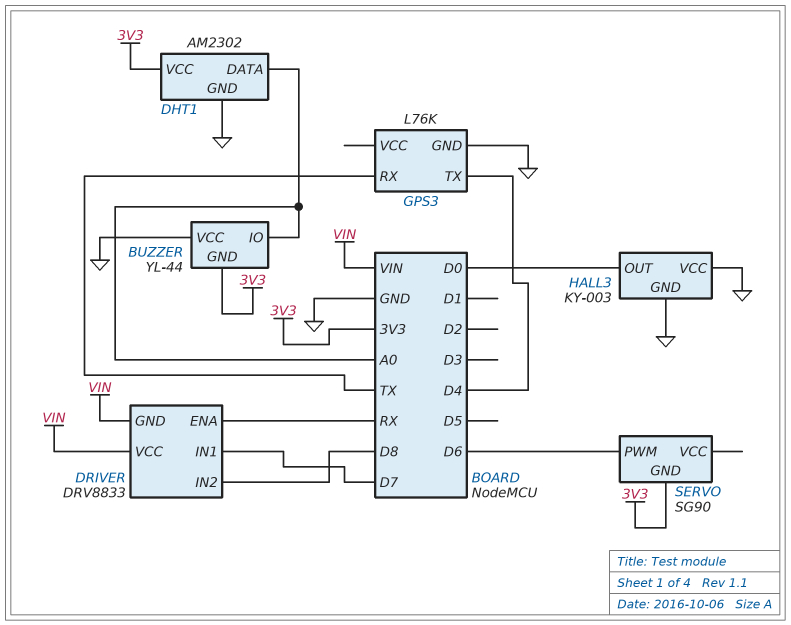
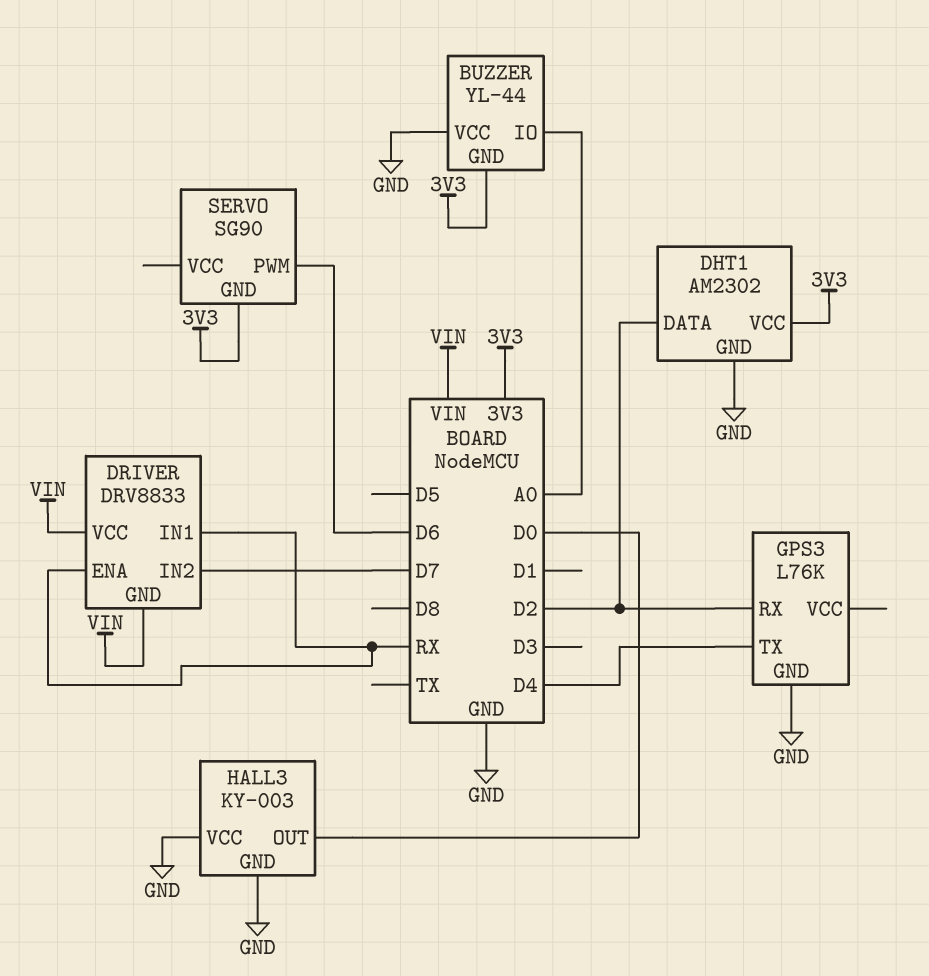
DHT1 pin DATA: A0 -> D2
DRIVER pin IN1: D7 -> RX
DRIVER pin IN2: D8 -> D7
GPS3 pin RX: TX -> D2

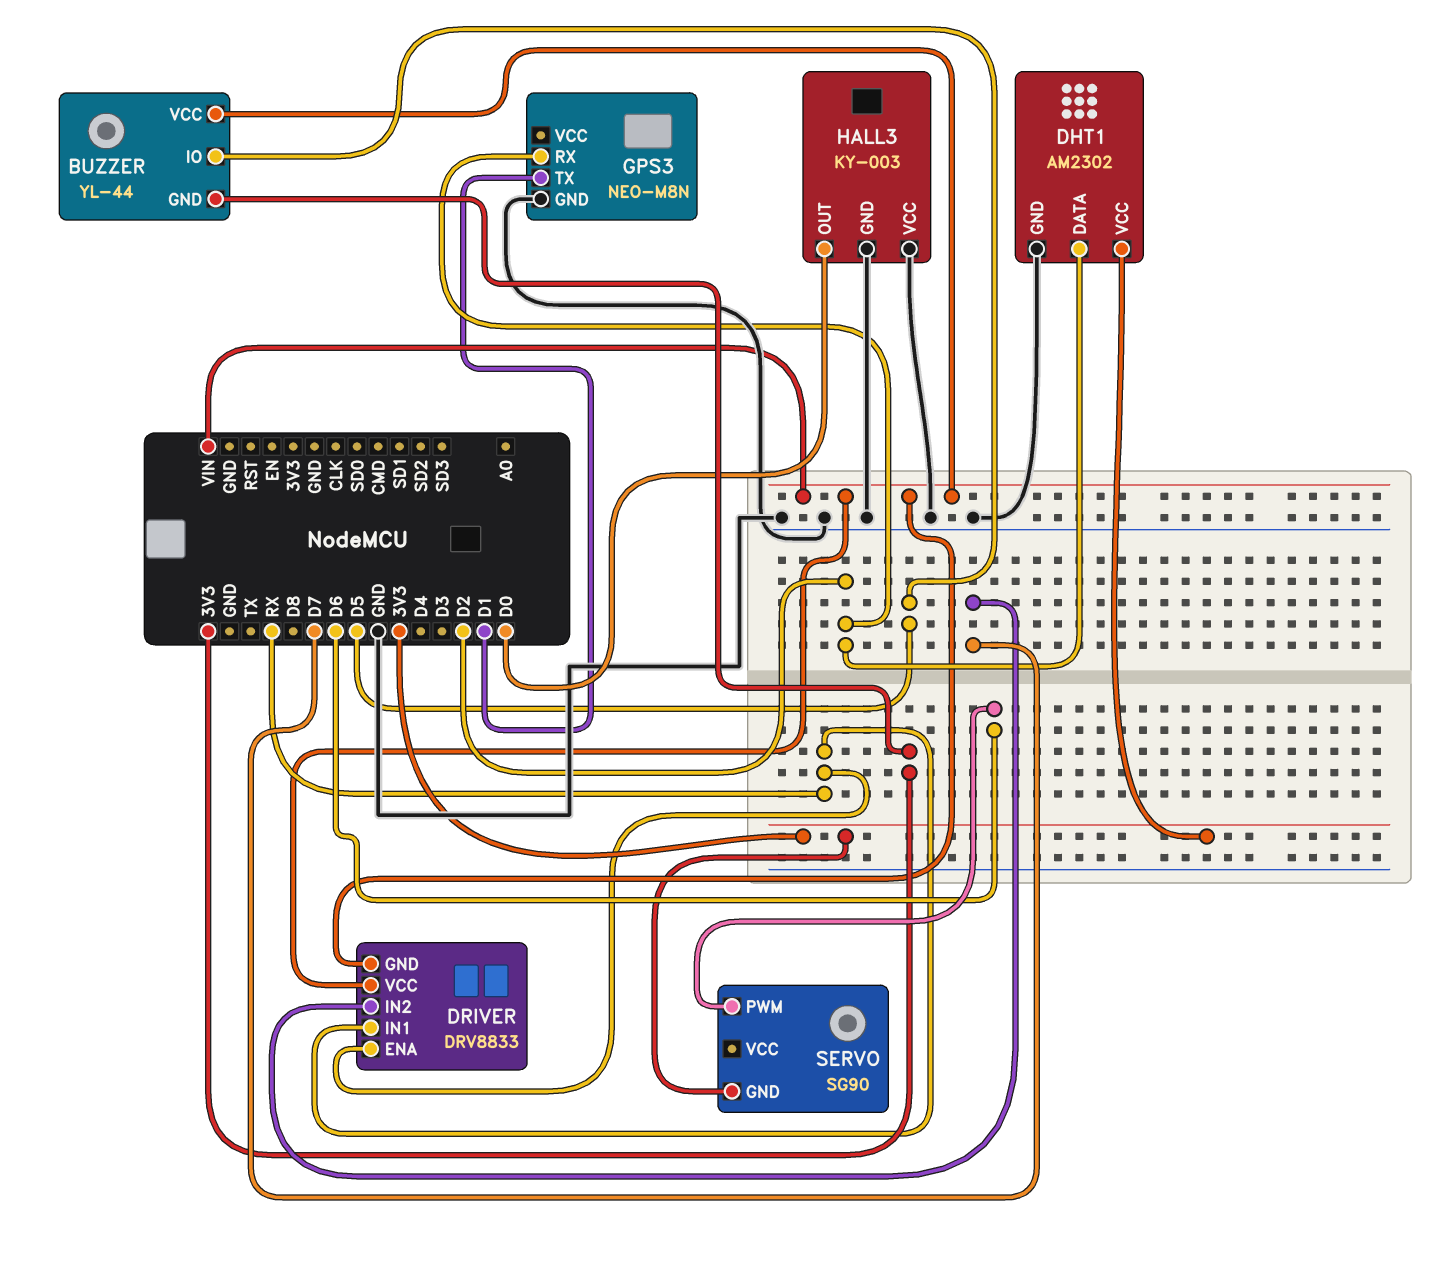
BUZZER pin IO: A0 -> D5
BUZZER pin VCC: GND -> VIN
GPS3: L76K -> NEO-M8N
GPS3 pin TX: D4 -> D1

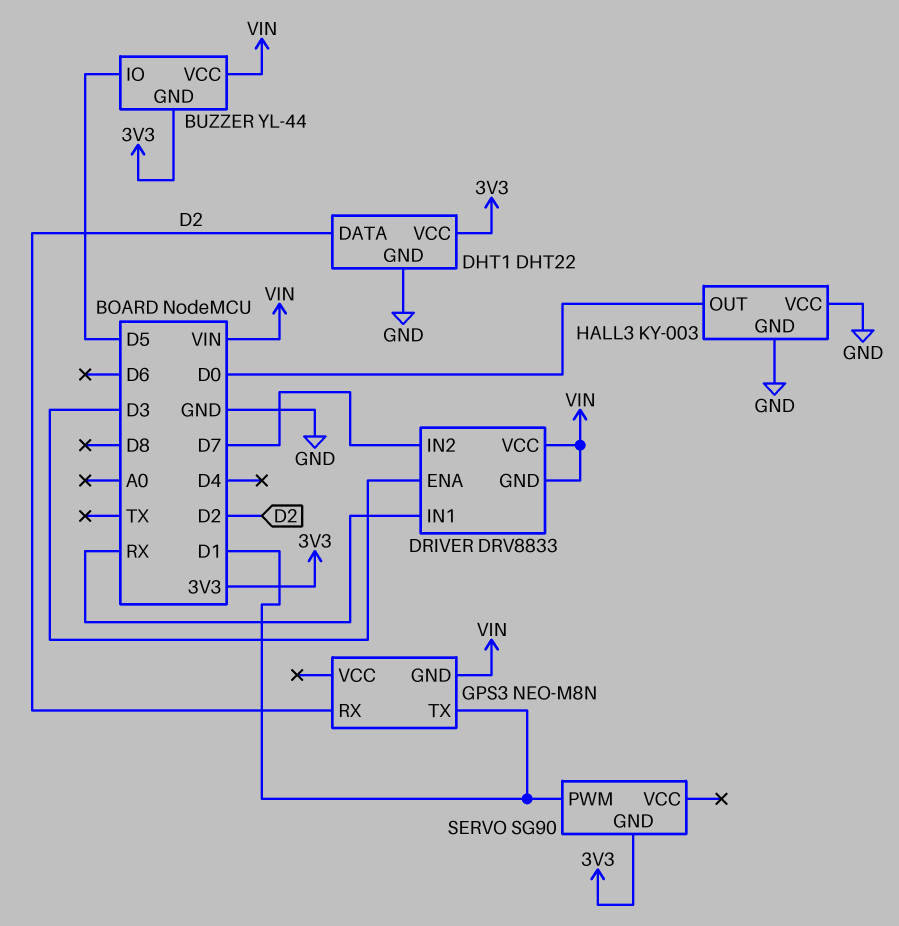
DHT1: AM2302 -> DHT22
DRIVER pin ENA: RX -> D3
GPS3 pin GND: GND -> VIN
SERVO pin PWM: D6 -> D1

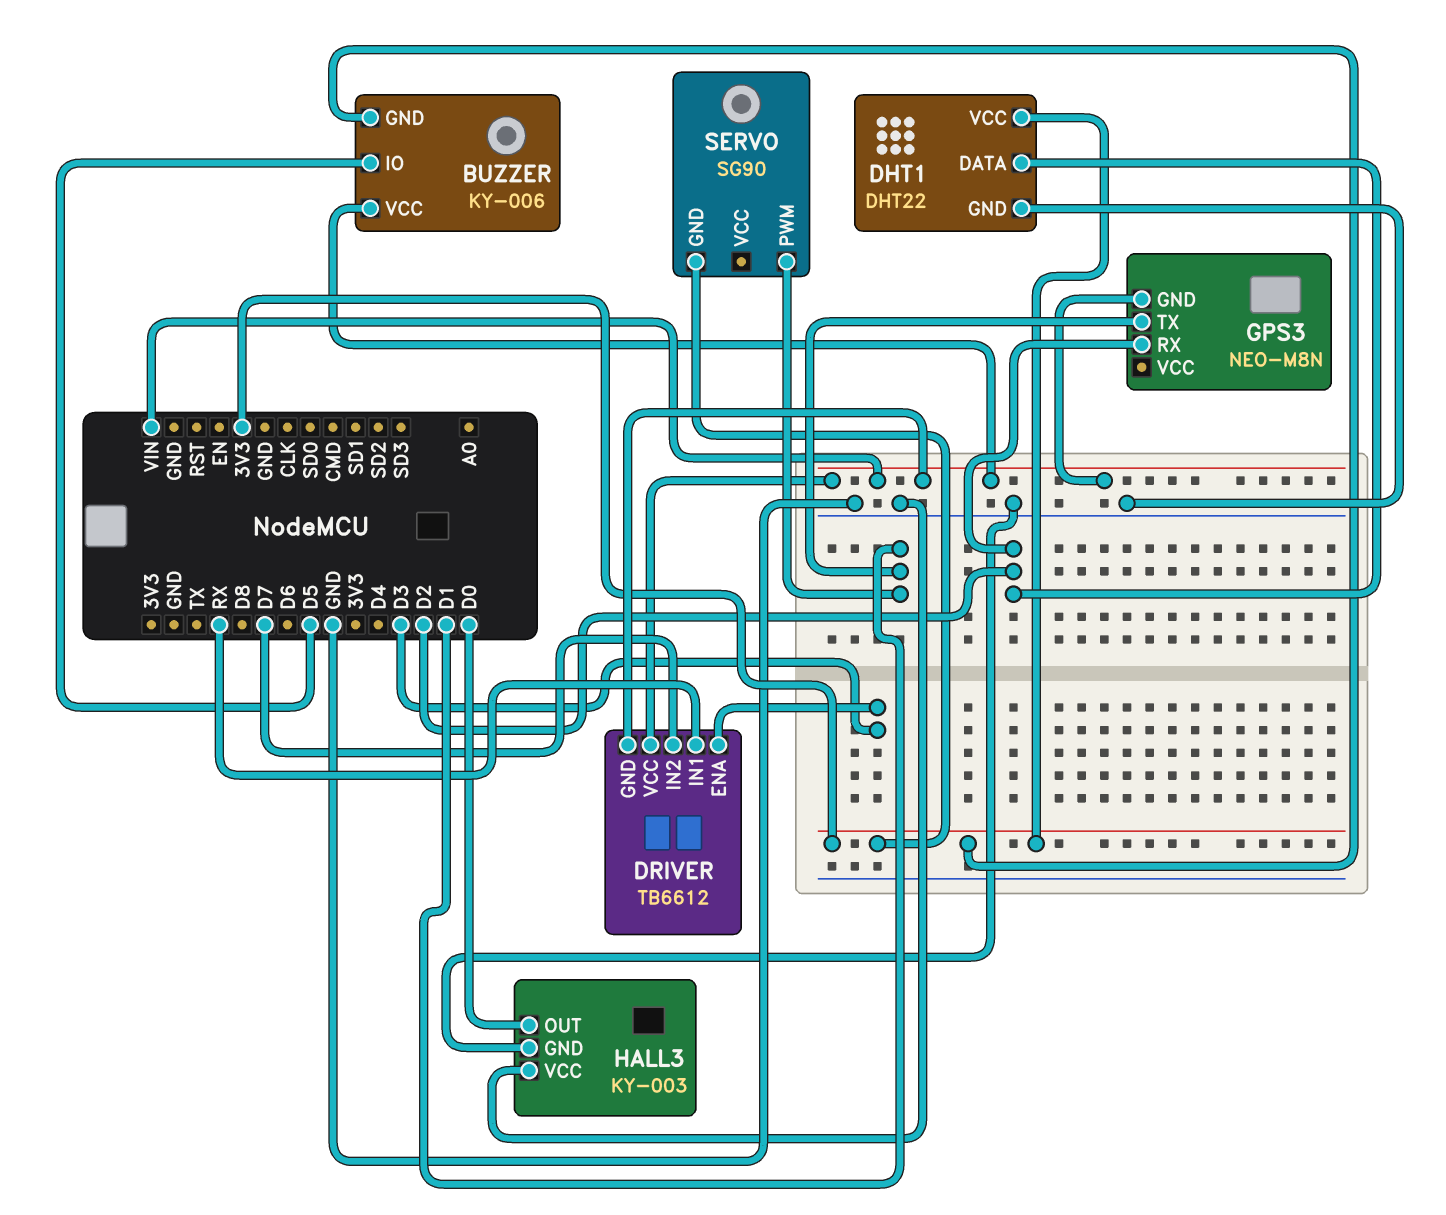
BUZZER: YL-44 -> KY-006
DRIVER: DRV8833 -> TB6612

